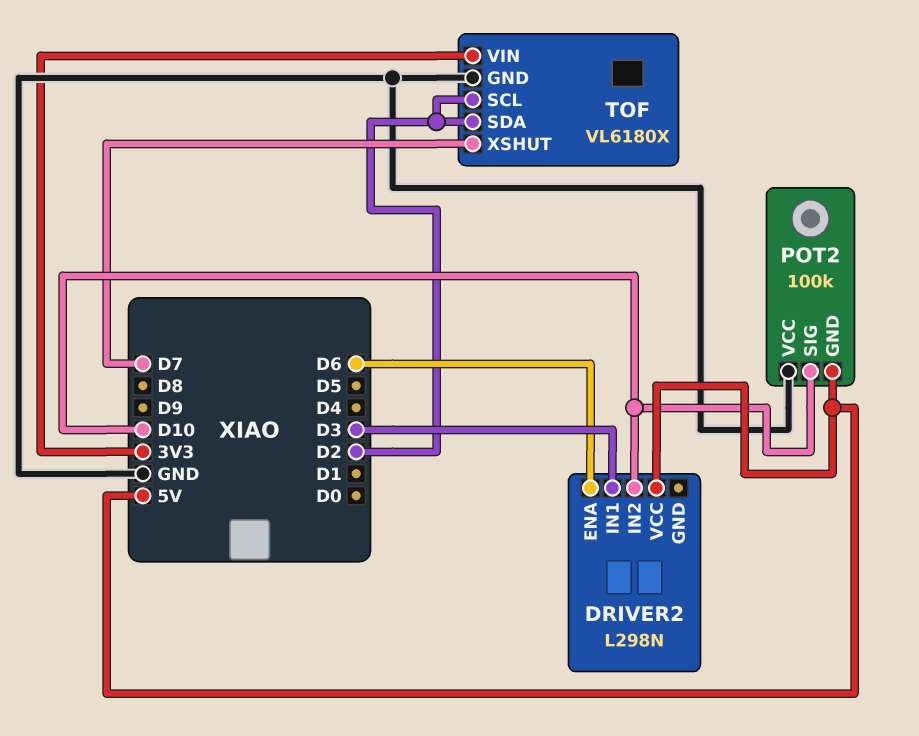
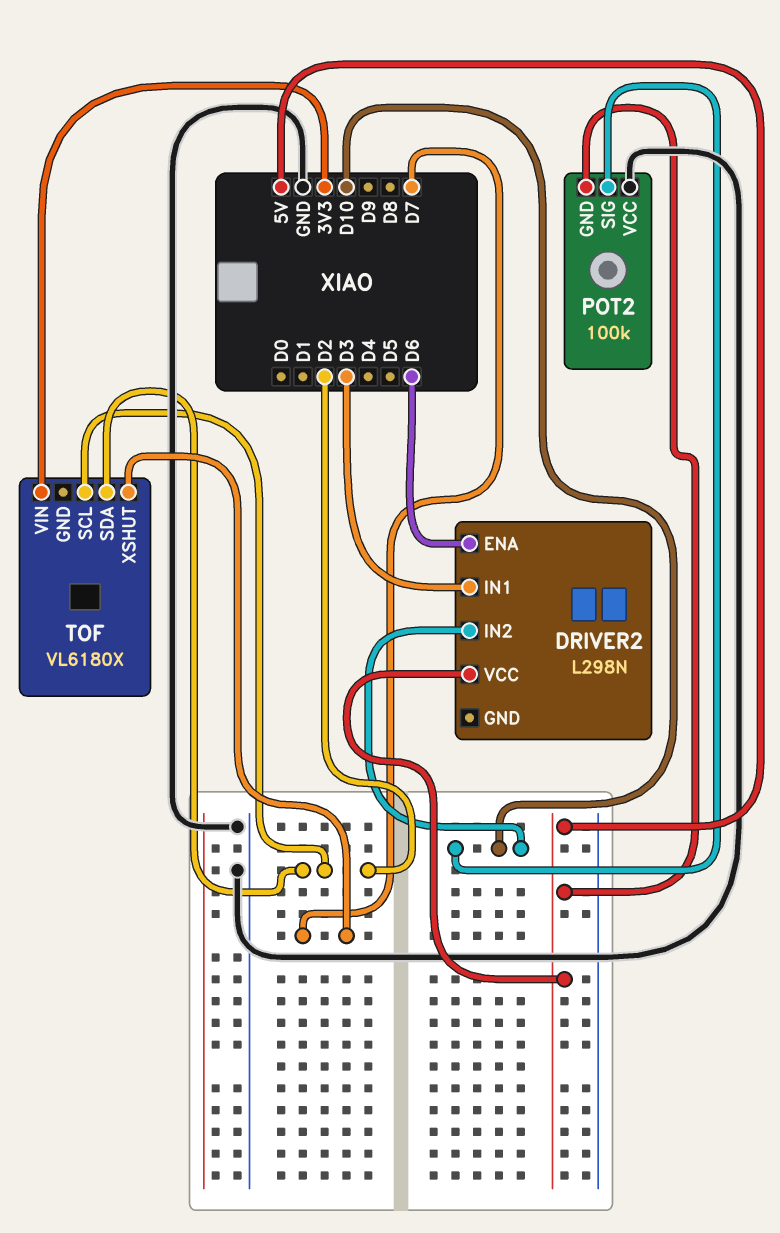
TOF pin GND: GND -> none

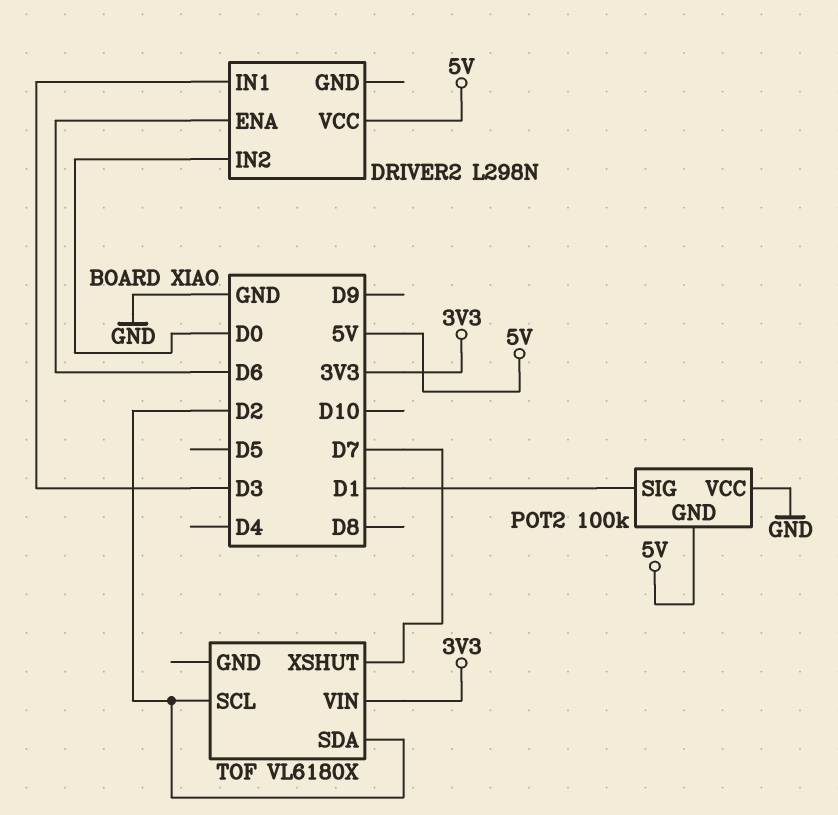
DRIVER2 pin IN2: D10 -> D0
POT2 pin SIG: D10 -> D1

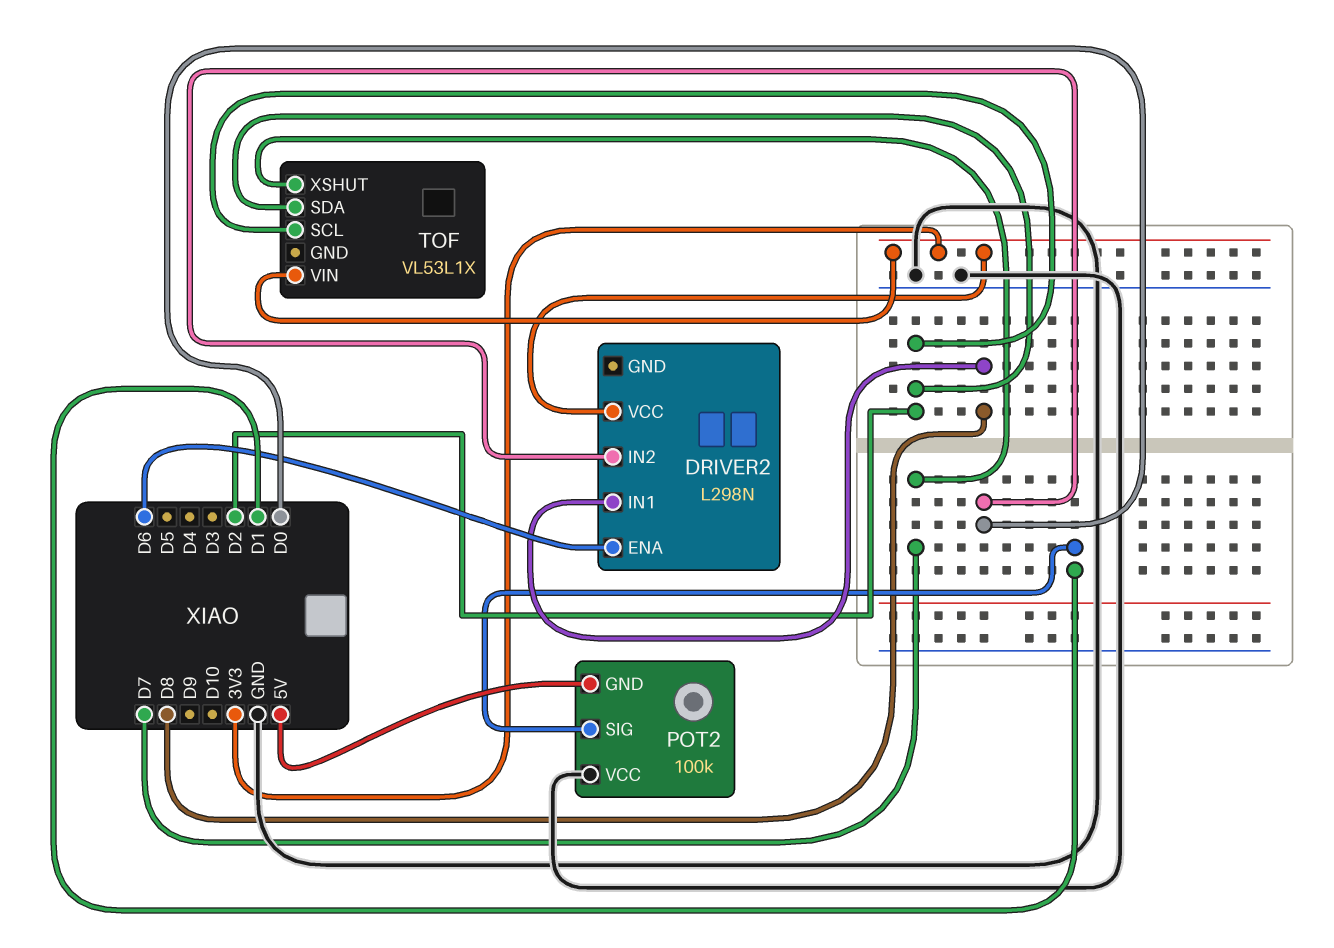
DRIVER2 pin IN1: D3 -> D8
DRIVER2 pin VCC: 5V -> 3V3
TOF: VL6180X -> VL53L1X

